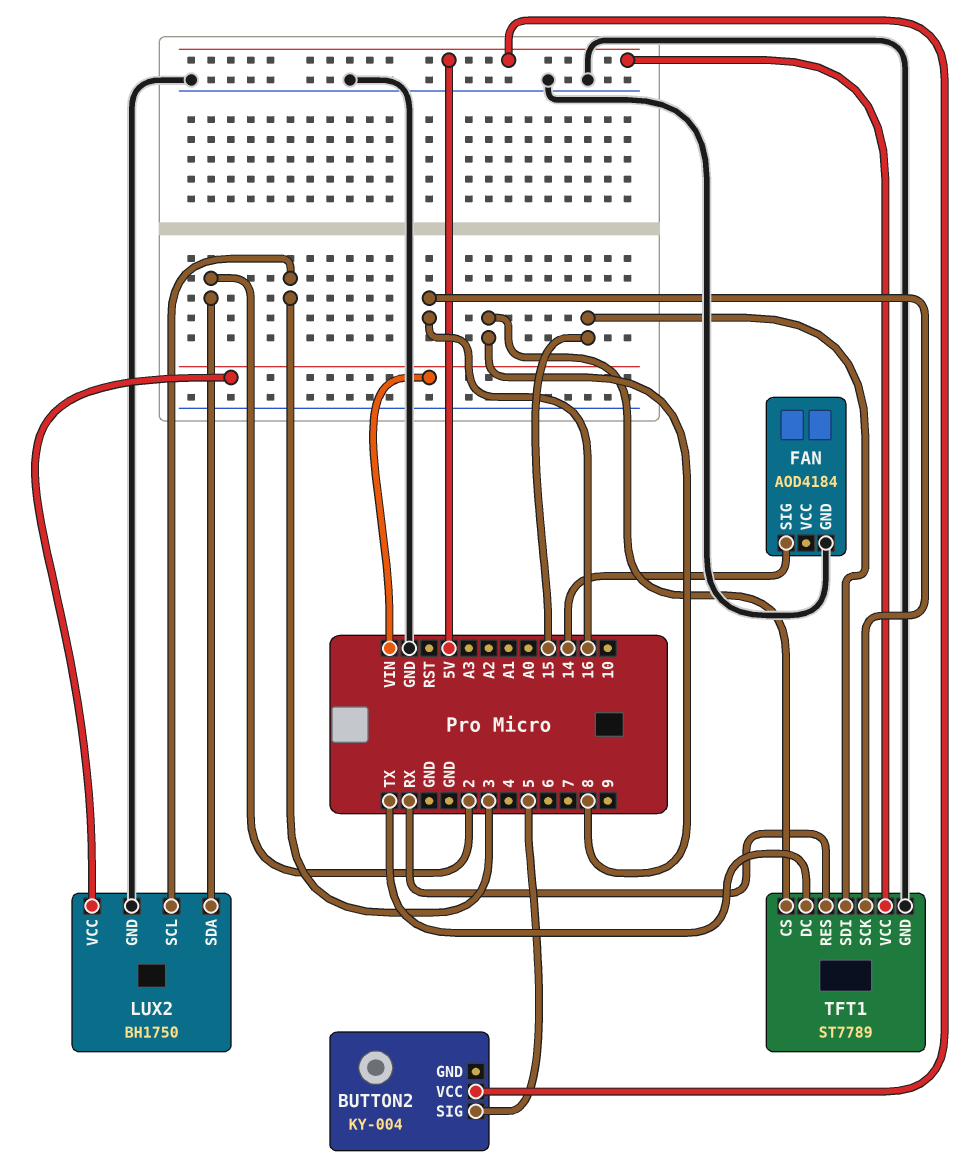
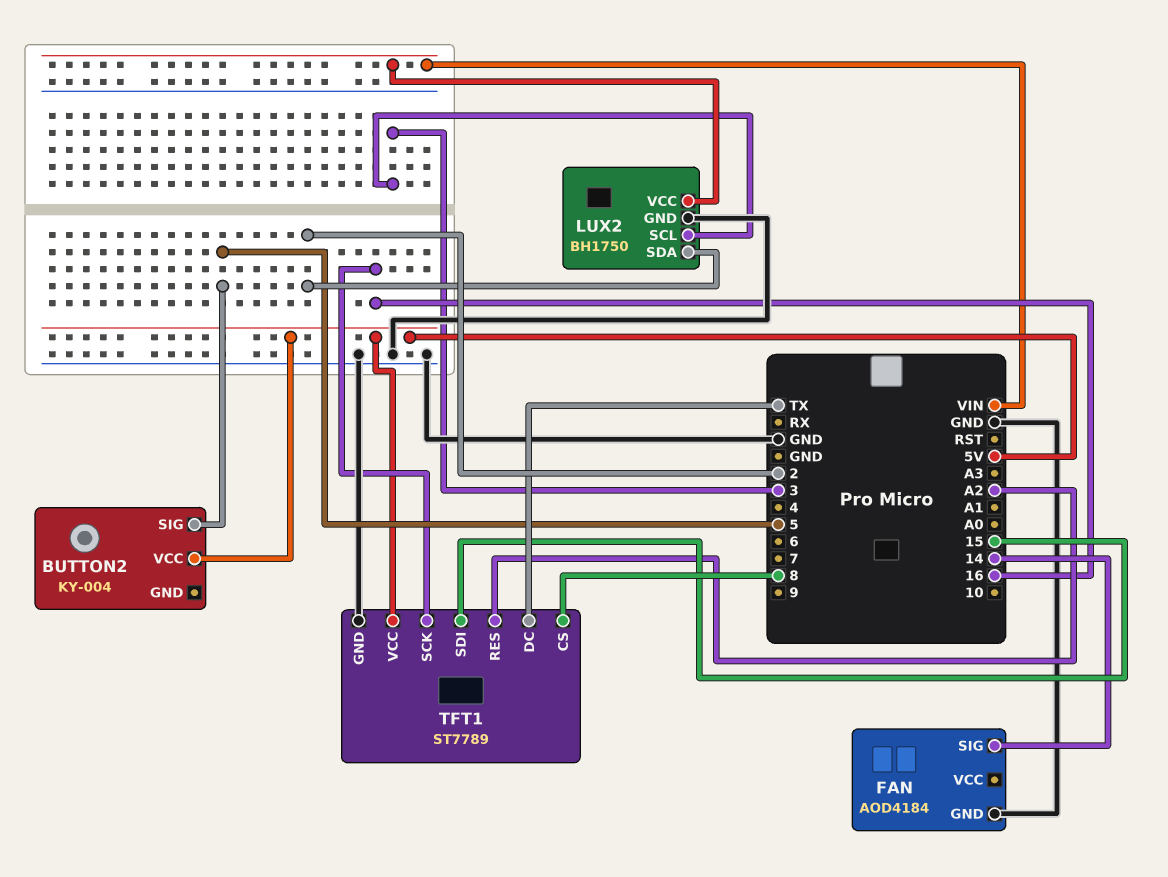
TFT1 pin RES: RX -> A2

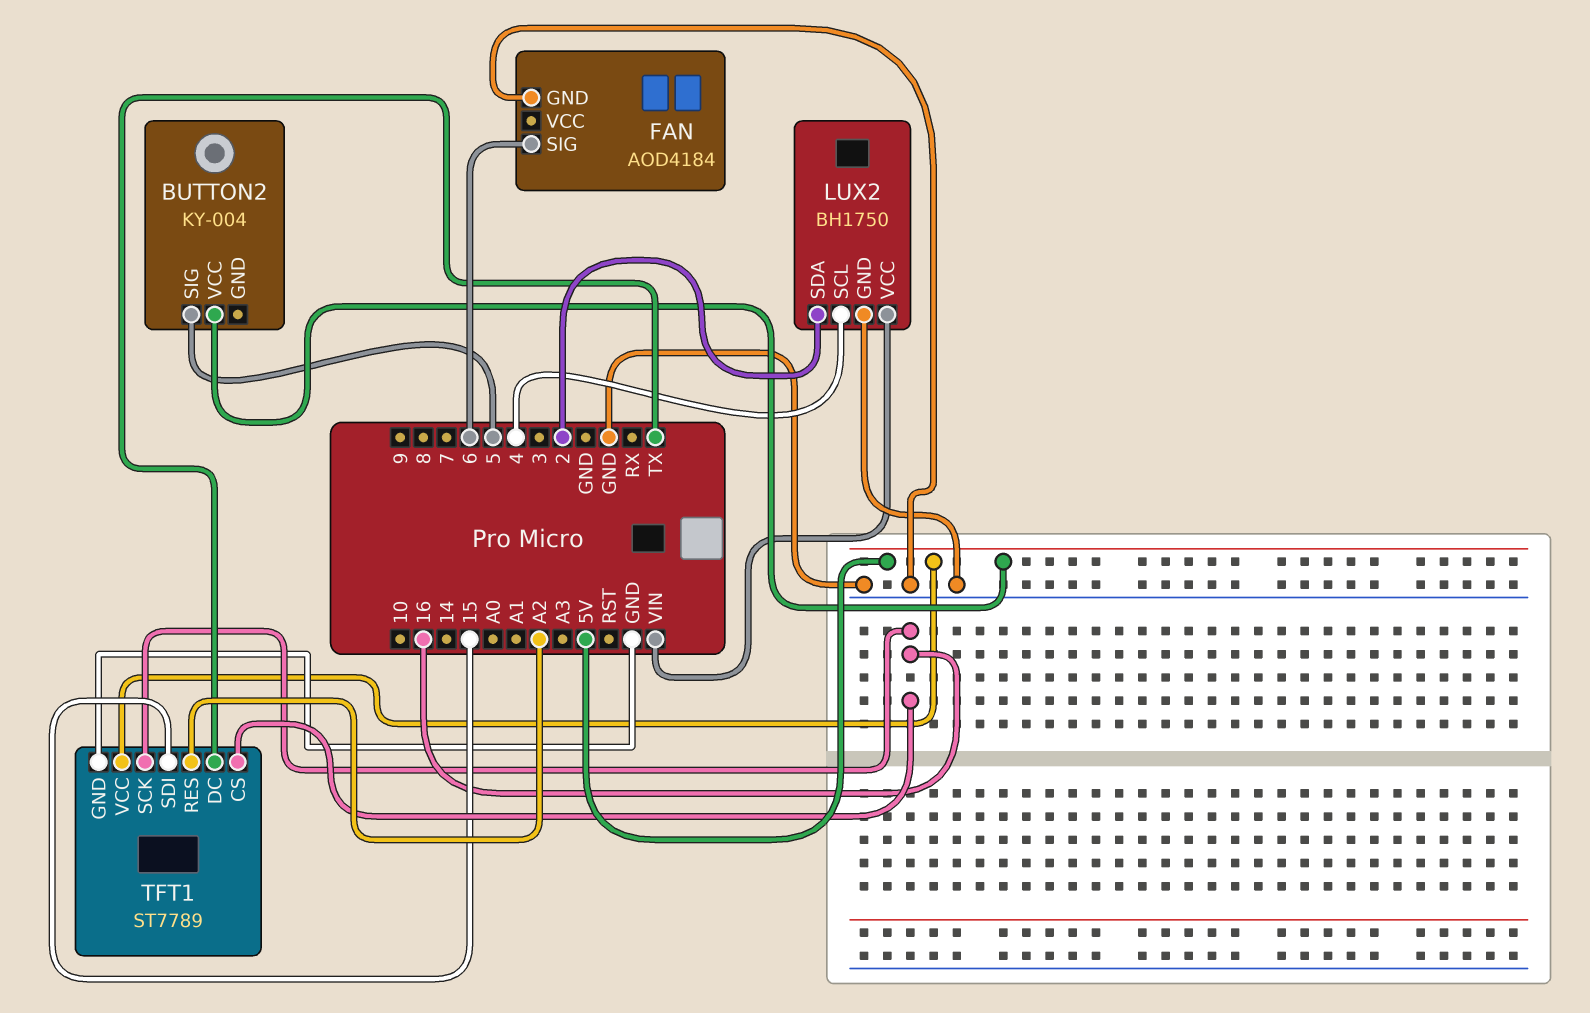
FAN pin SIG: 14 -> 6
LUX2 pin SCL: 3 -> 4
TFT1 pin CS: 8 -> 16

